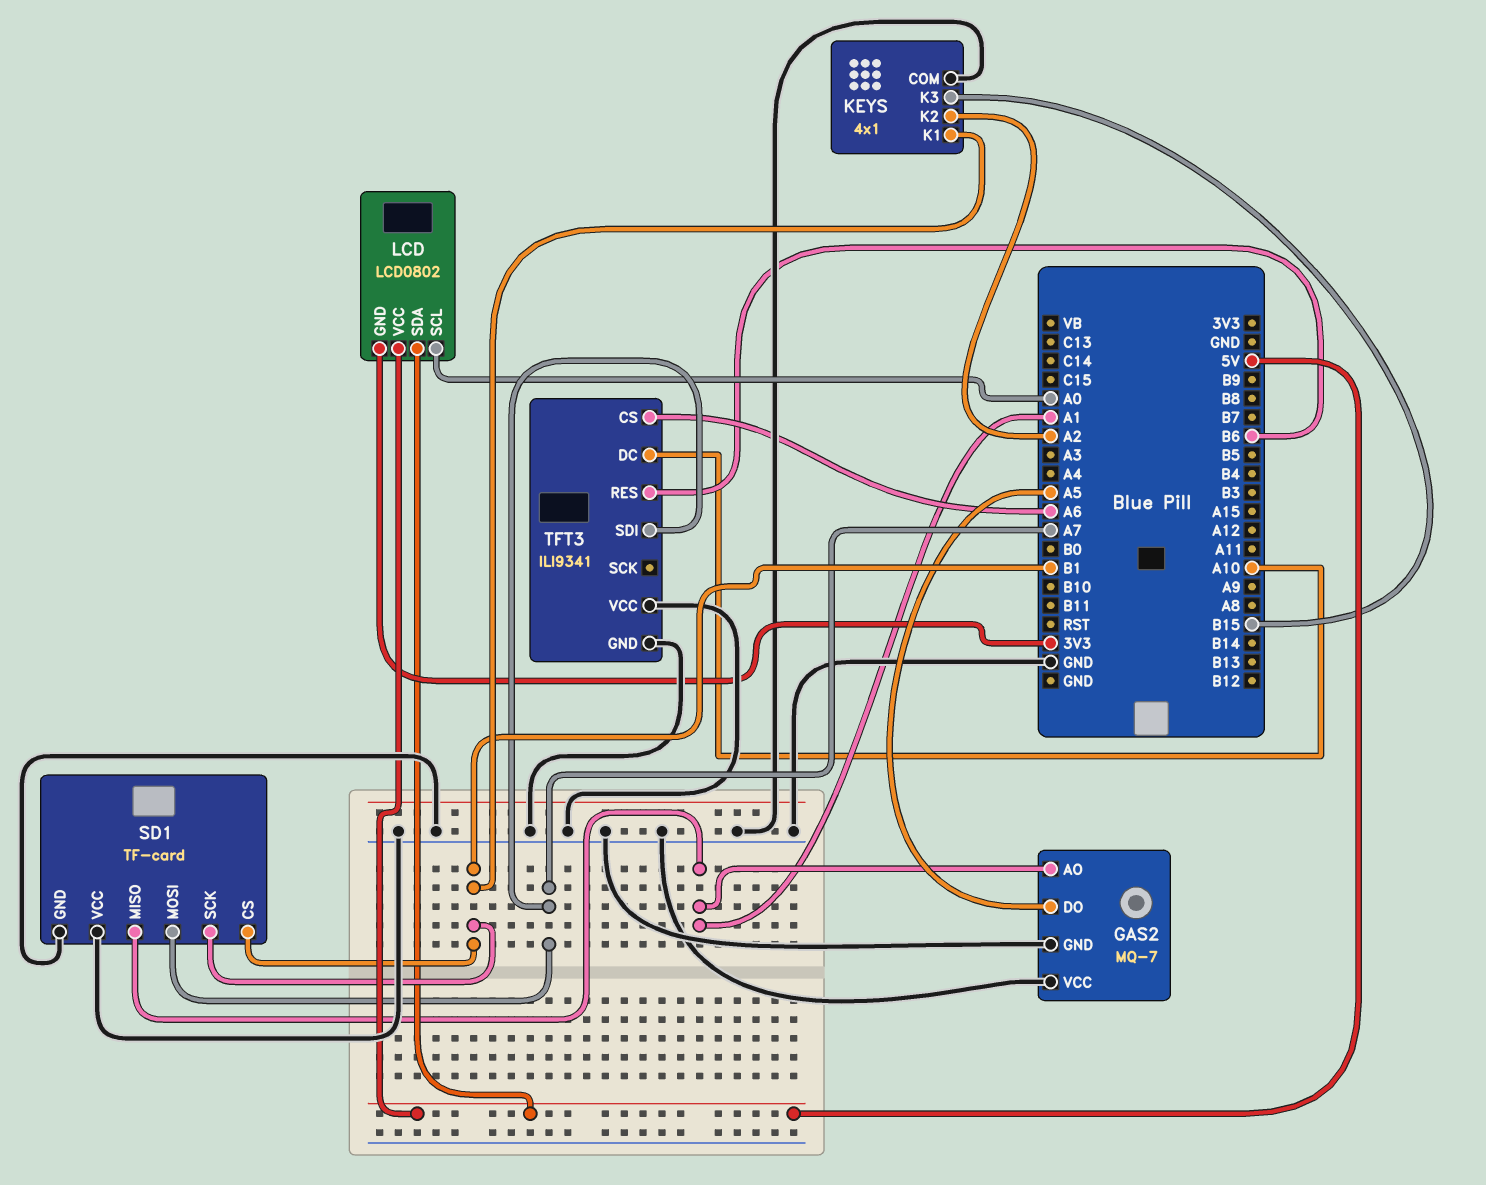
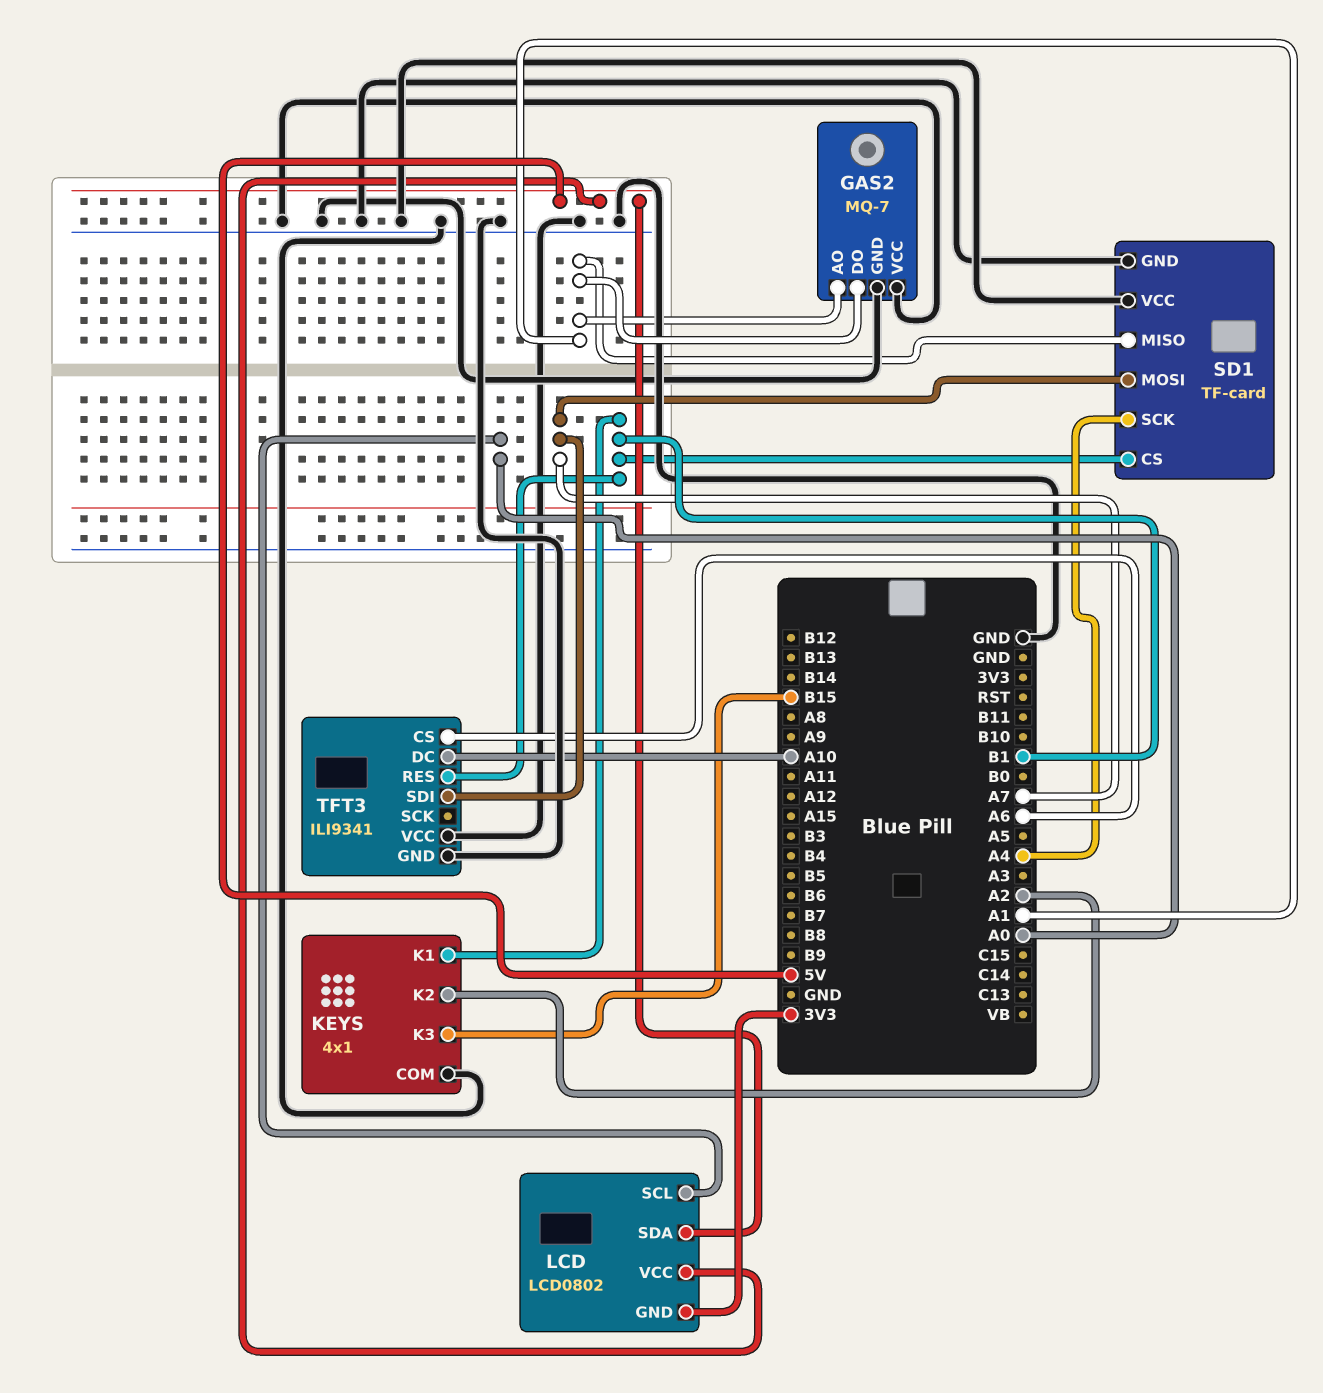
GAS2 pin DO: A5 -> A1
SD1 pin SCK: B1 -> A4
TFT3 pin RES: B6 -> B1

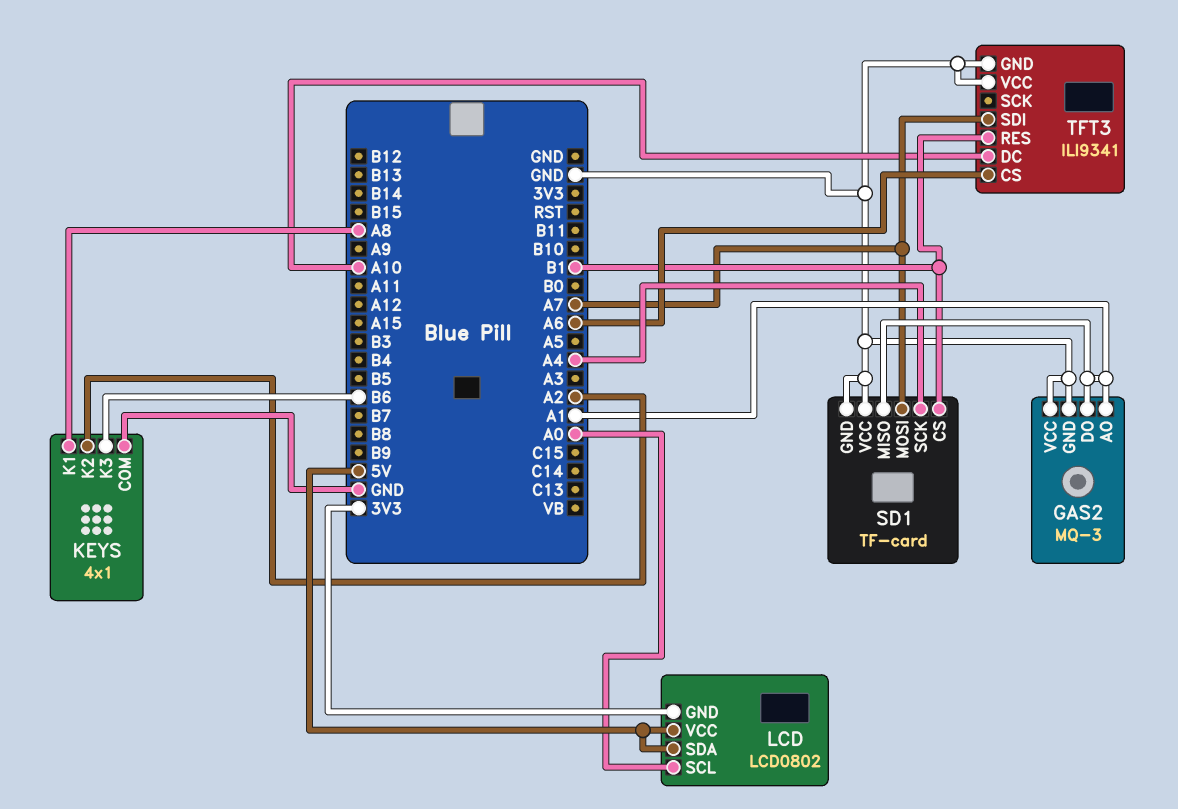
GAS2: MQ-7 -> MQ-3
KEYS pin K1: B1 -> A8
KEYS pin K3: B15 -> B6

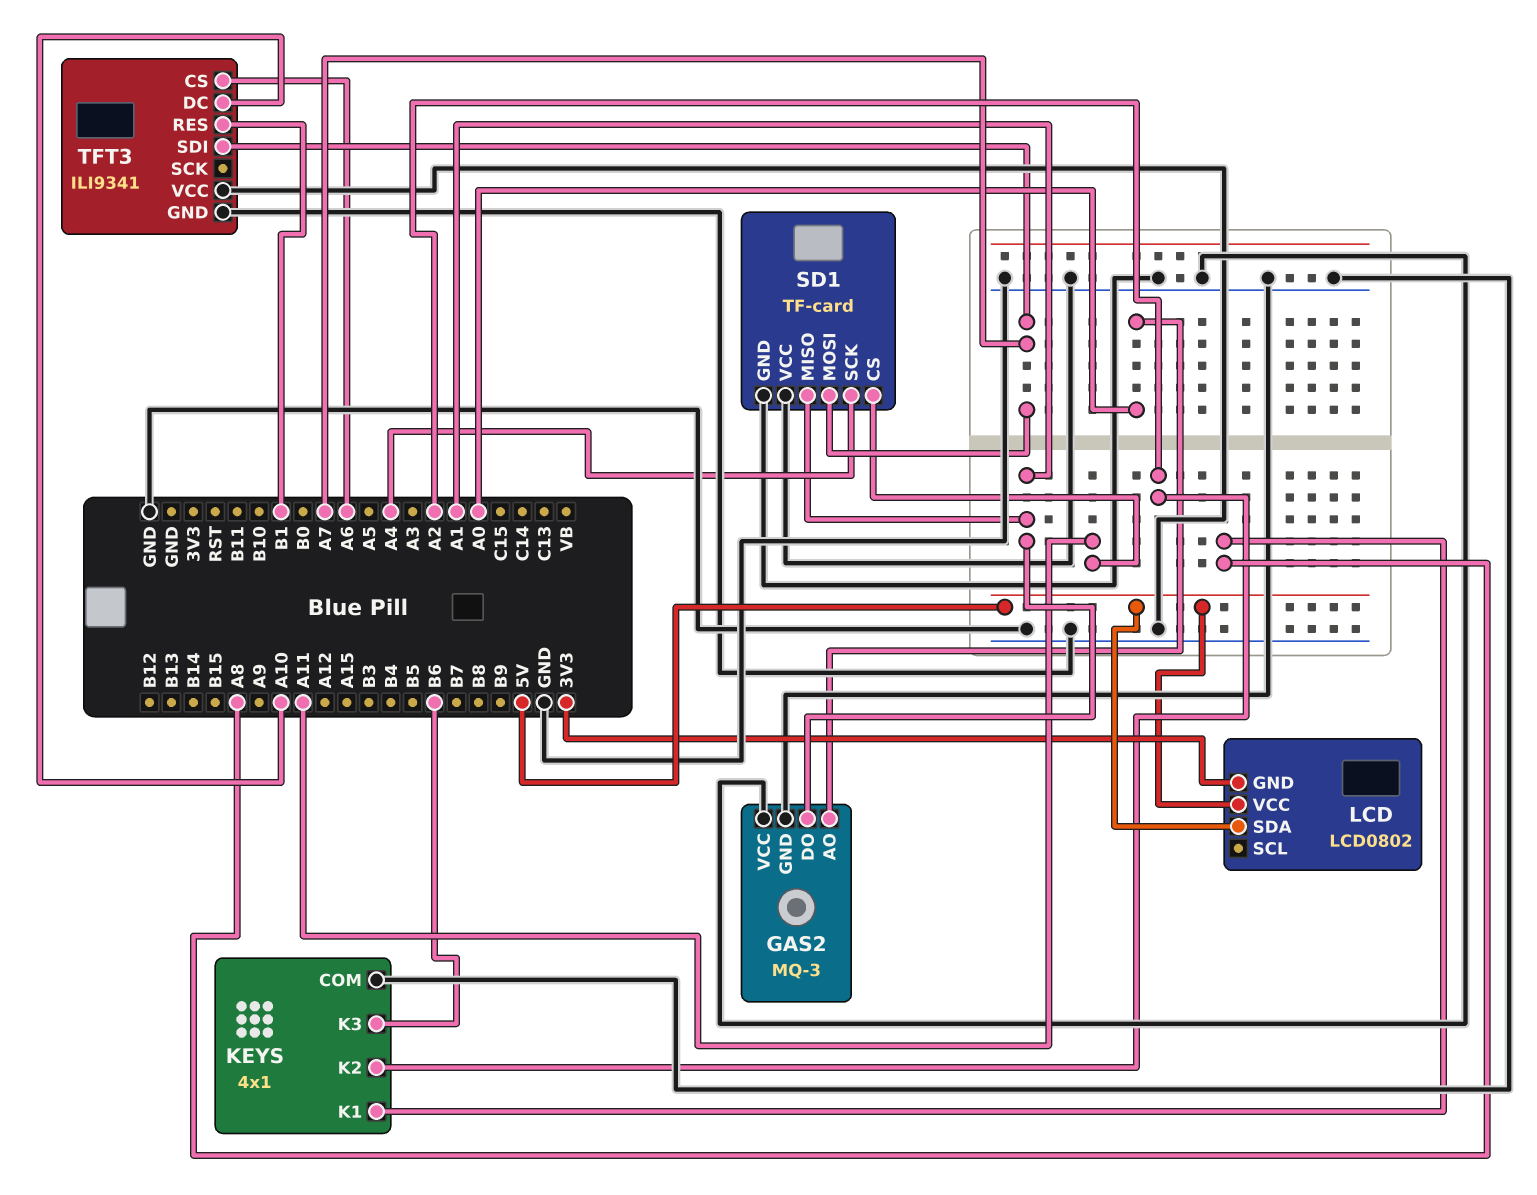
GAS2 pin AO: A1 -> A0
LCD pin SCL: A0 -> none
SD1 pin CS: B1 -> A11

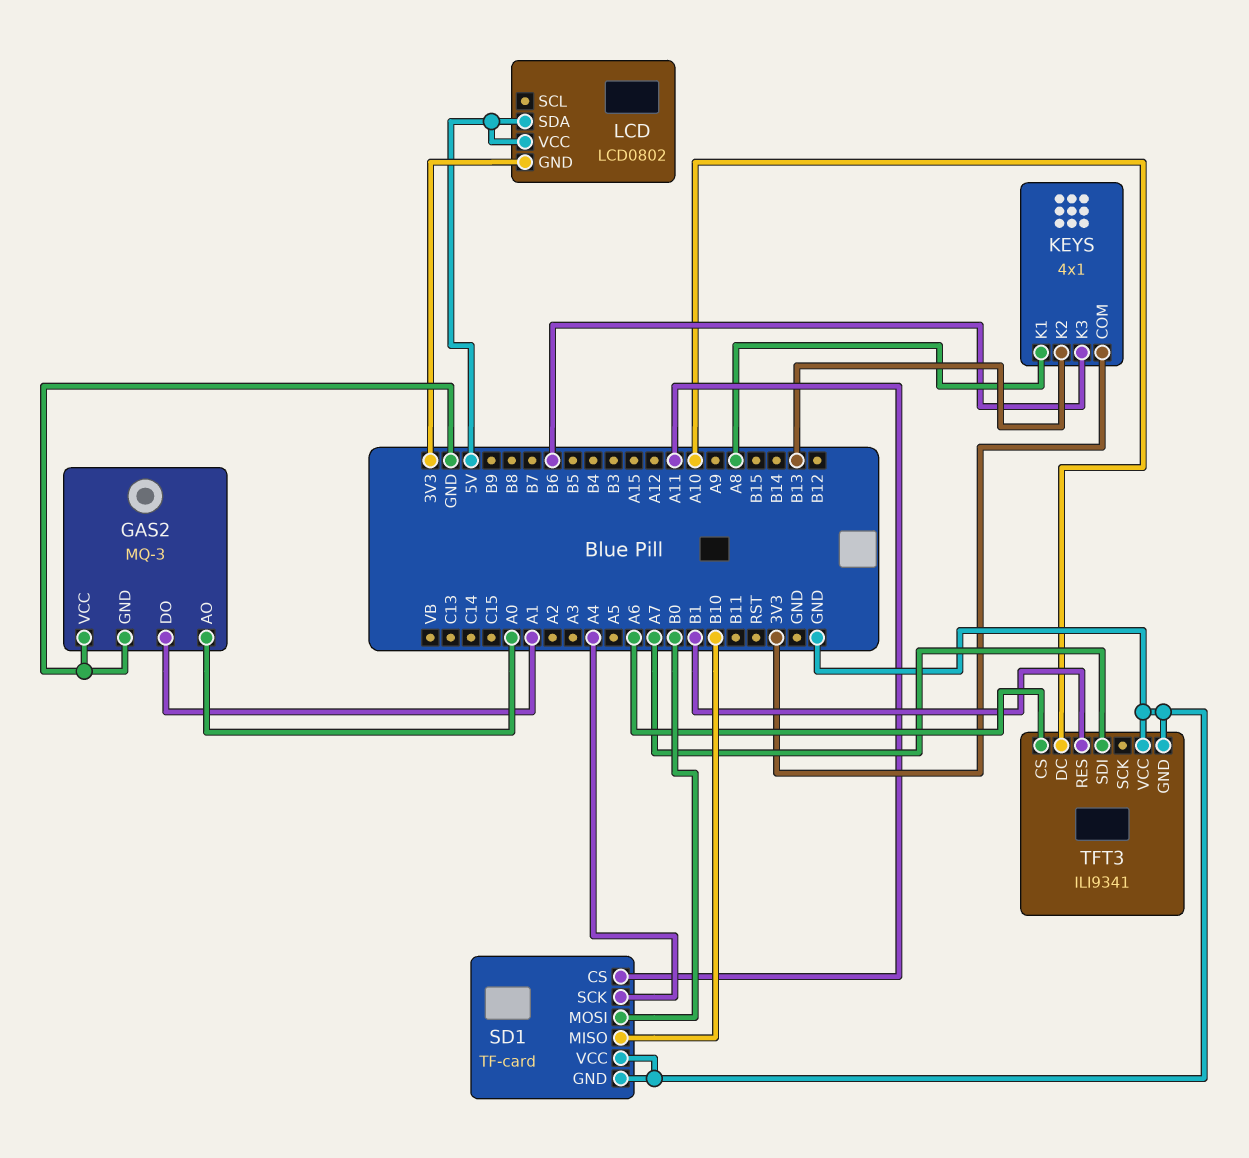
KEYS pin COM: GND -> 3V3
KEYS pin K2: A2 -> B13
SD1 pin MISO: A1 -> B10
SD1 pin MOSI: A7 -> B0

